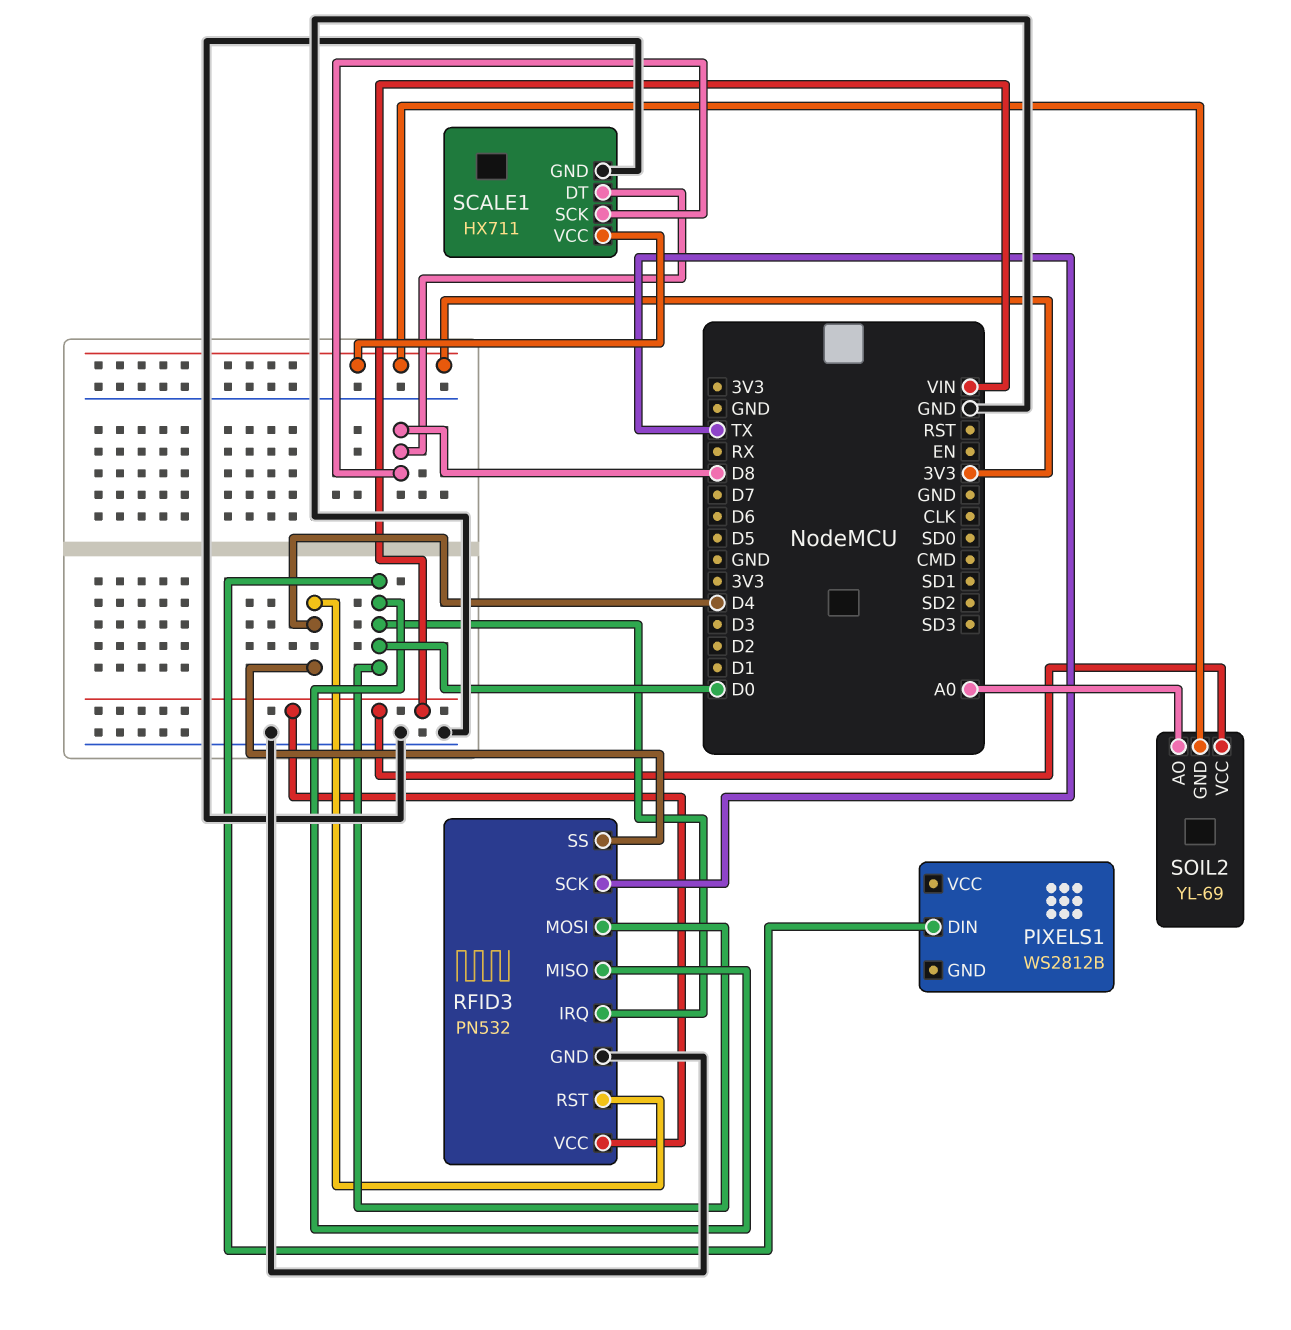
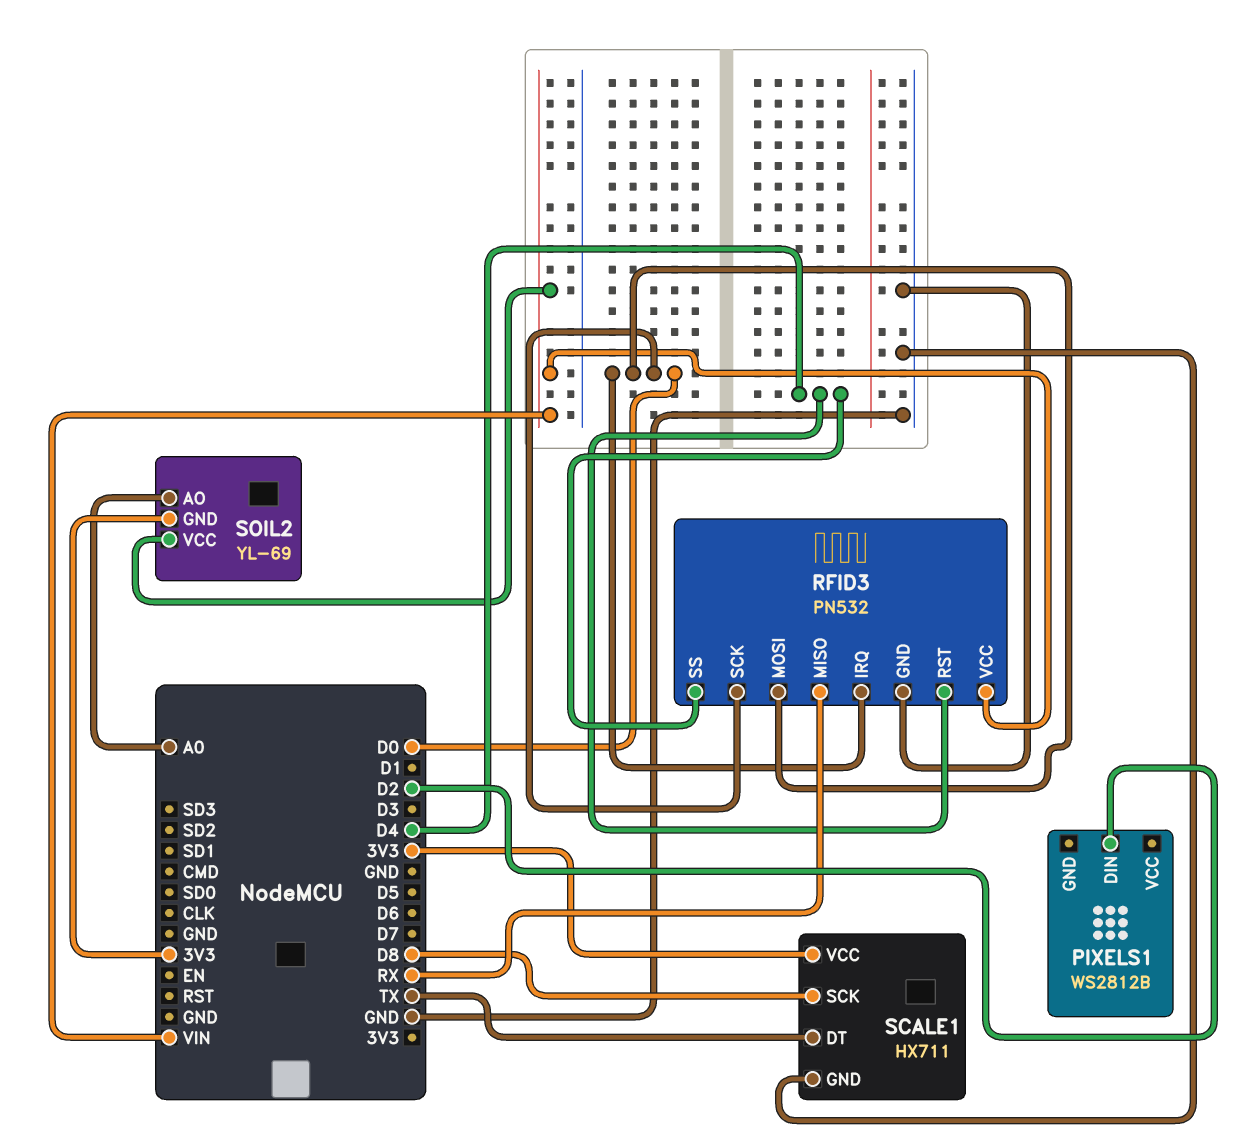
PIXELS1 pin DIN: D0 -> D2
RFID3 pin MISO: D0 -> RX
RFID3 pin SCK: TX -> D0
SCALE1 pin DT: D8 -> TX

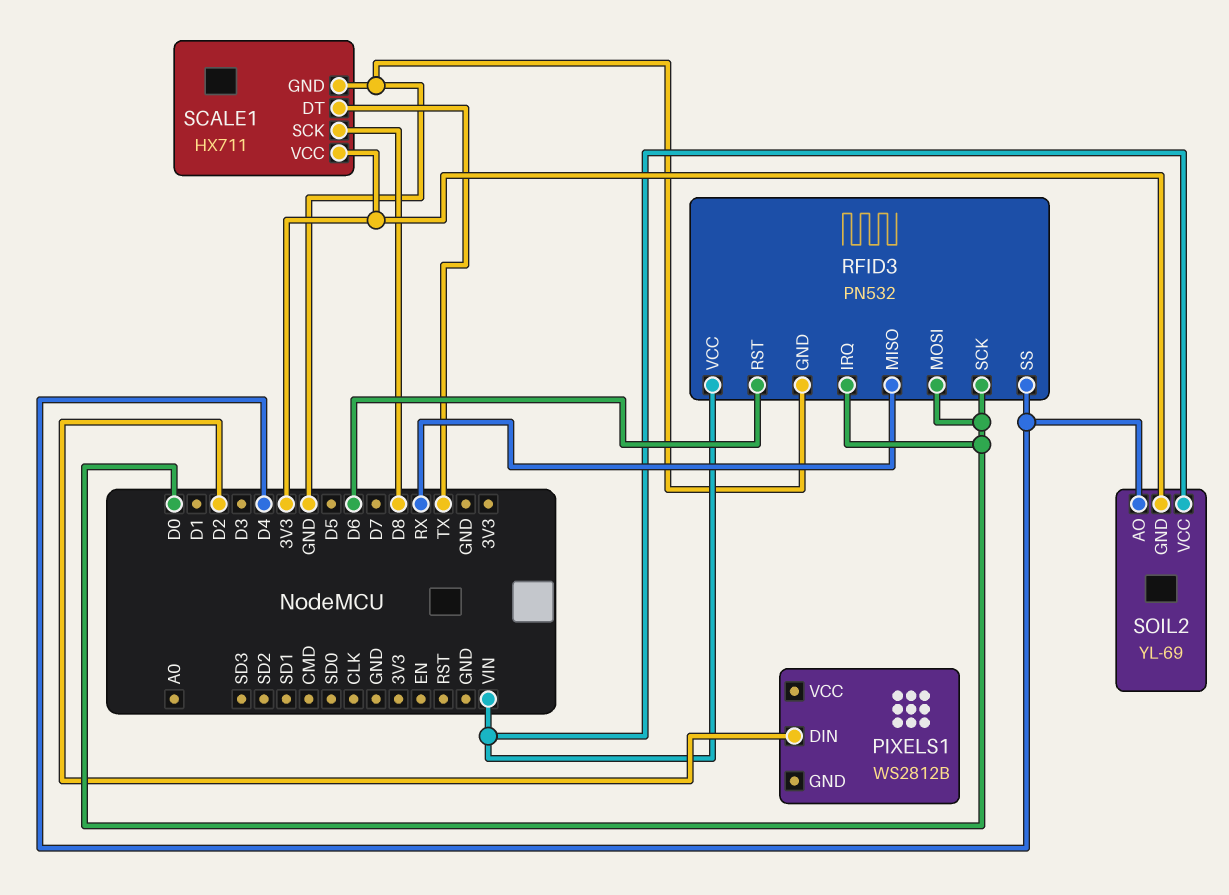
RFID3 pin RST: D4 -> D6
SOIL2 pin AO: A0 -> D4

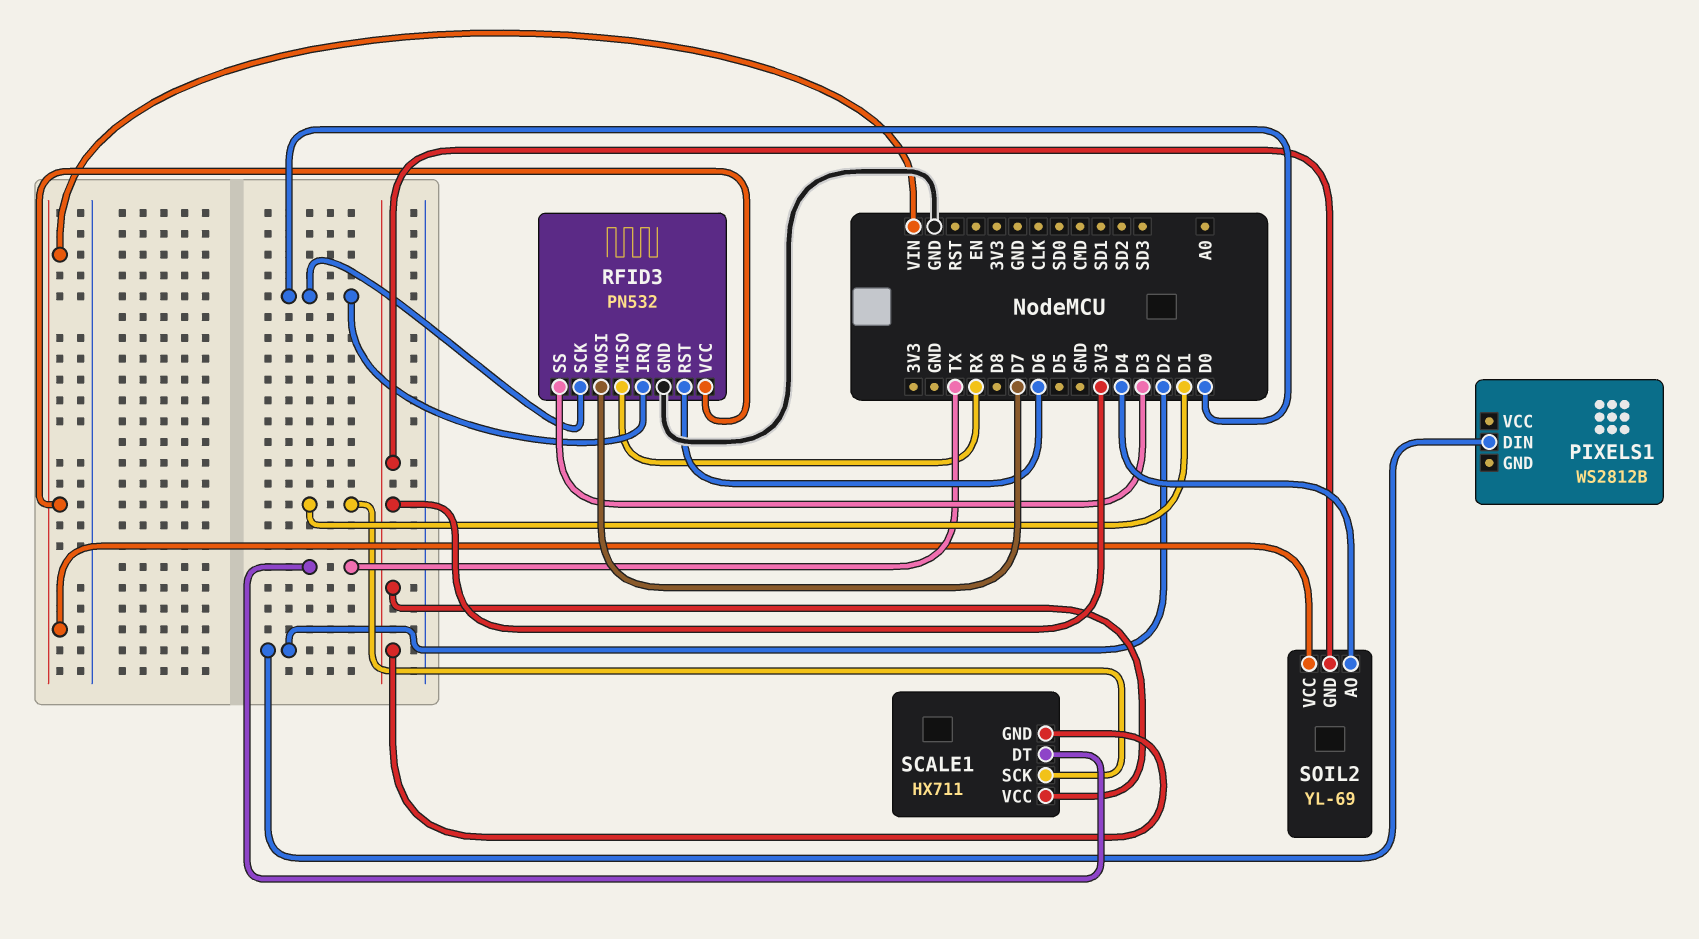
RFID3 pin MOSI: D0 -> D7
RFID3 pin SS: D4 -> D3
SCALE1 pin GND: GND -> 3V3
SCALE1 pin SCK: D8 -> D1

